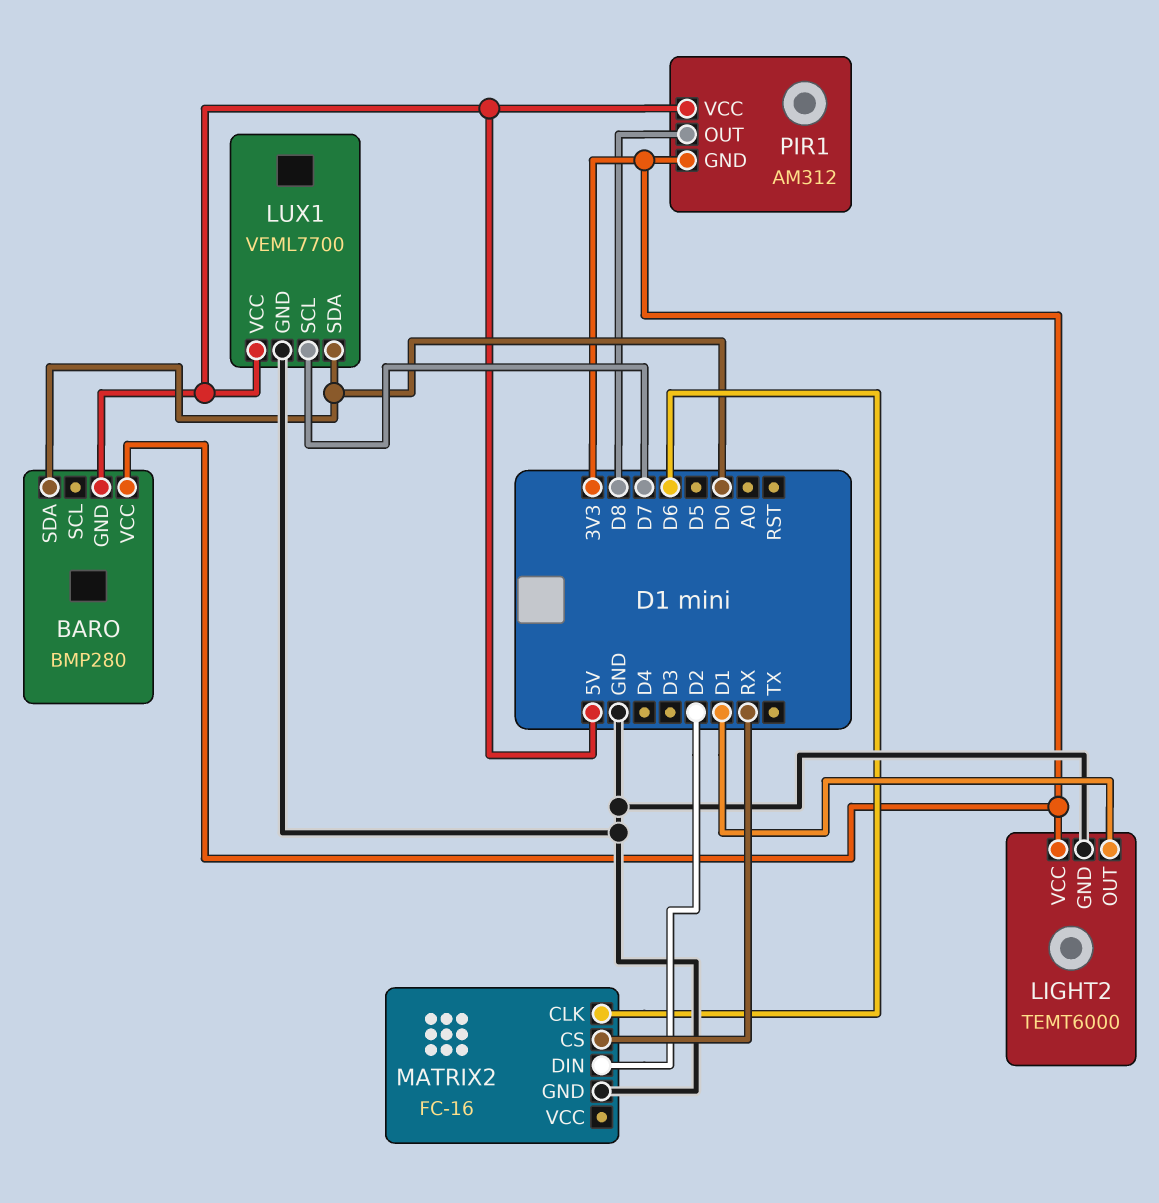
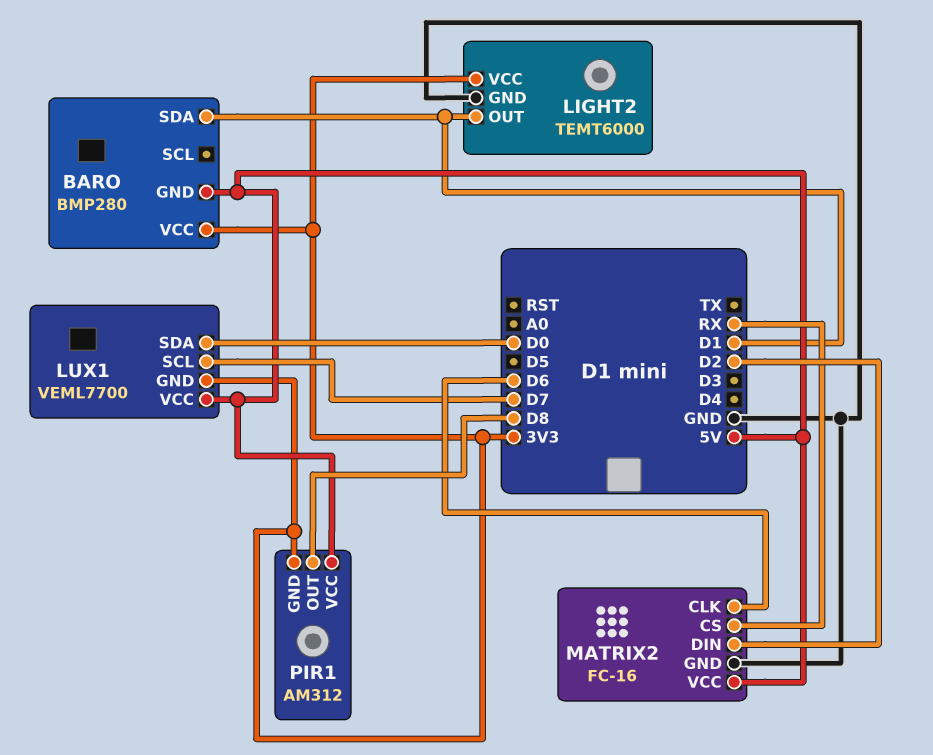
BARO pin SDA: D0 -> D1
LUX1 pin GND: GND -> 3V3
MATRIX2 pin VCC: none -> 5V

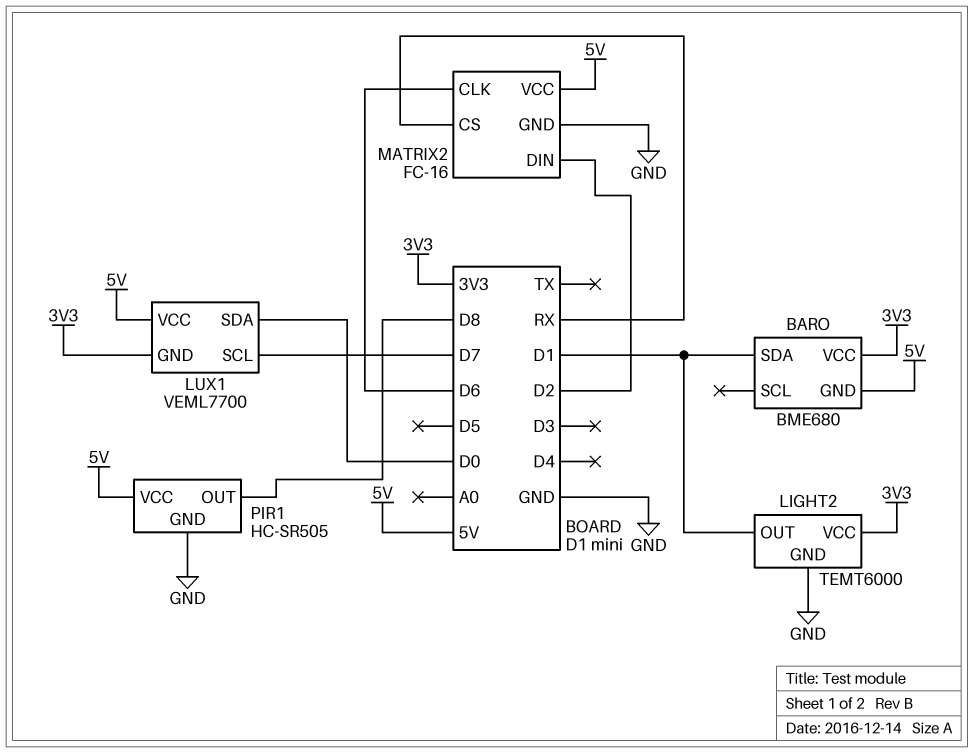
BARO: BMP280 -> BME680
PIR1: AM312 -> HC-SR505
PIR1 pin GND: 3V3 -> GND

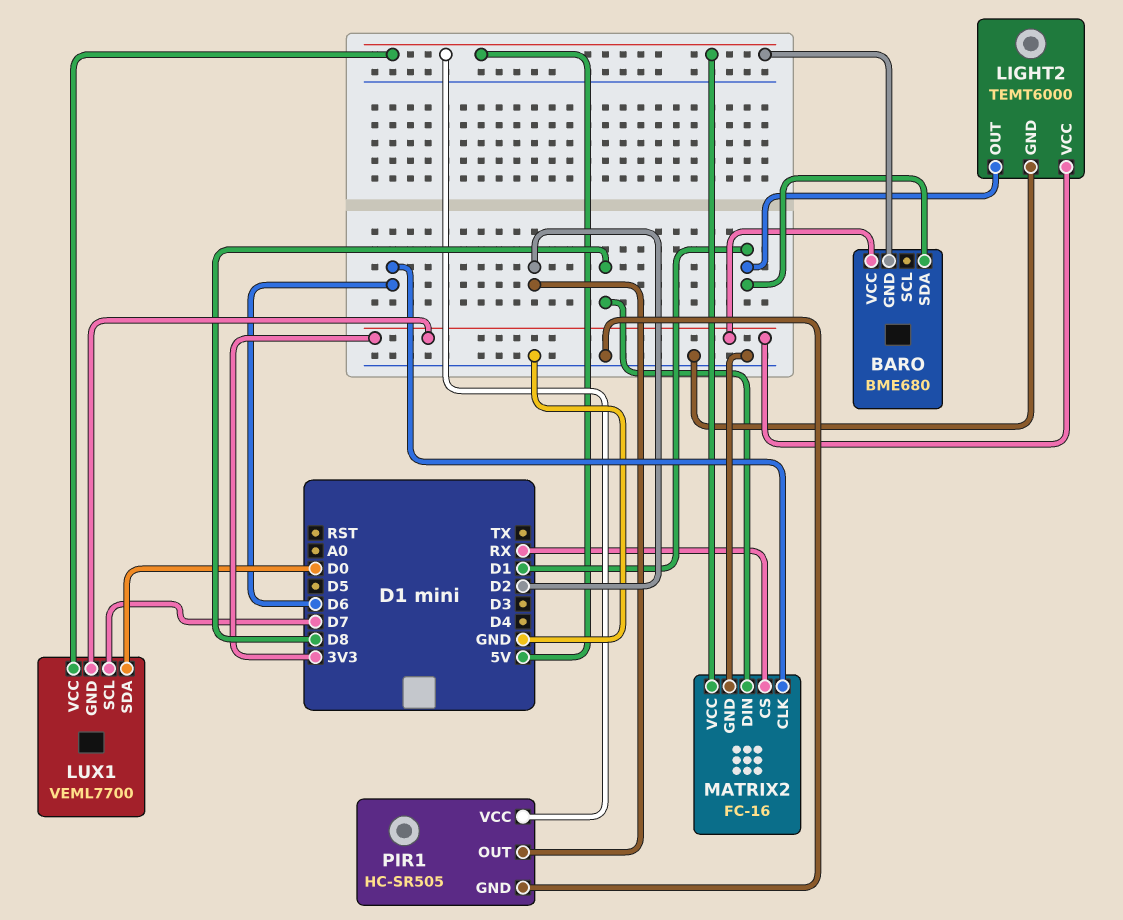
MATRIX2 pin DIN: D2 -> D8
PIR1 pin OUT: D8 -> D2

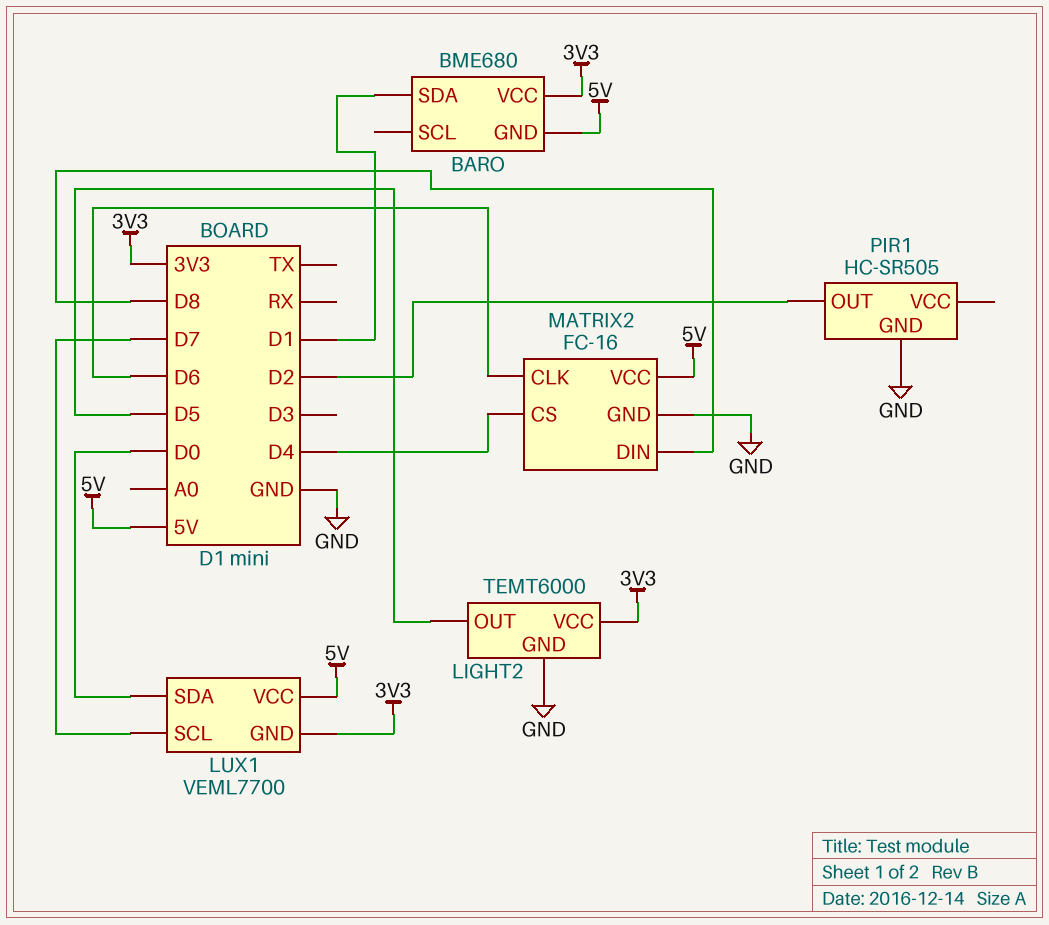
LIGHT2 pin OUT: D1 -> D5
MATRIX2 pin CS: RX -> D4
PIR1 pin VCC: 5V -> none

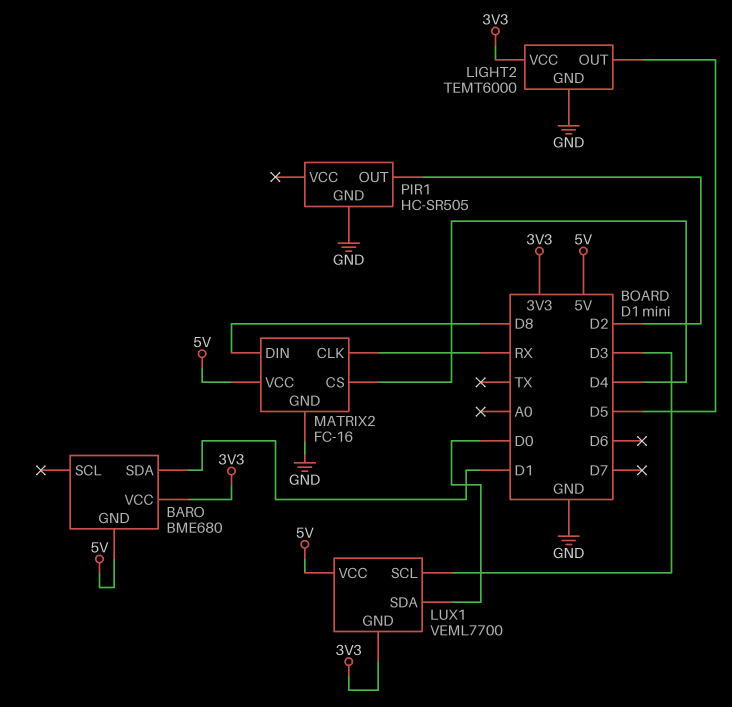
LUX1 pin SCL: D7 -> D3
MATRIX2 pin CLK: D6 -> RX

